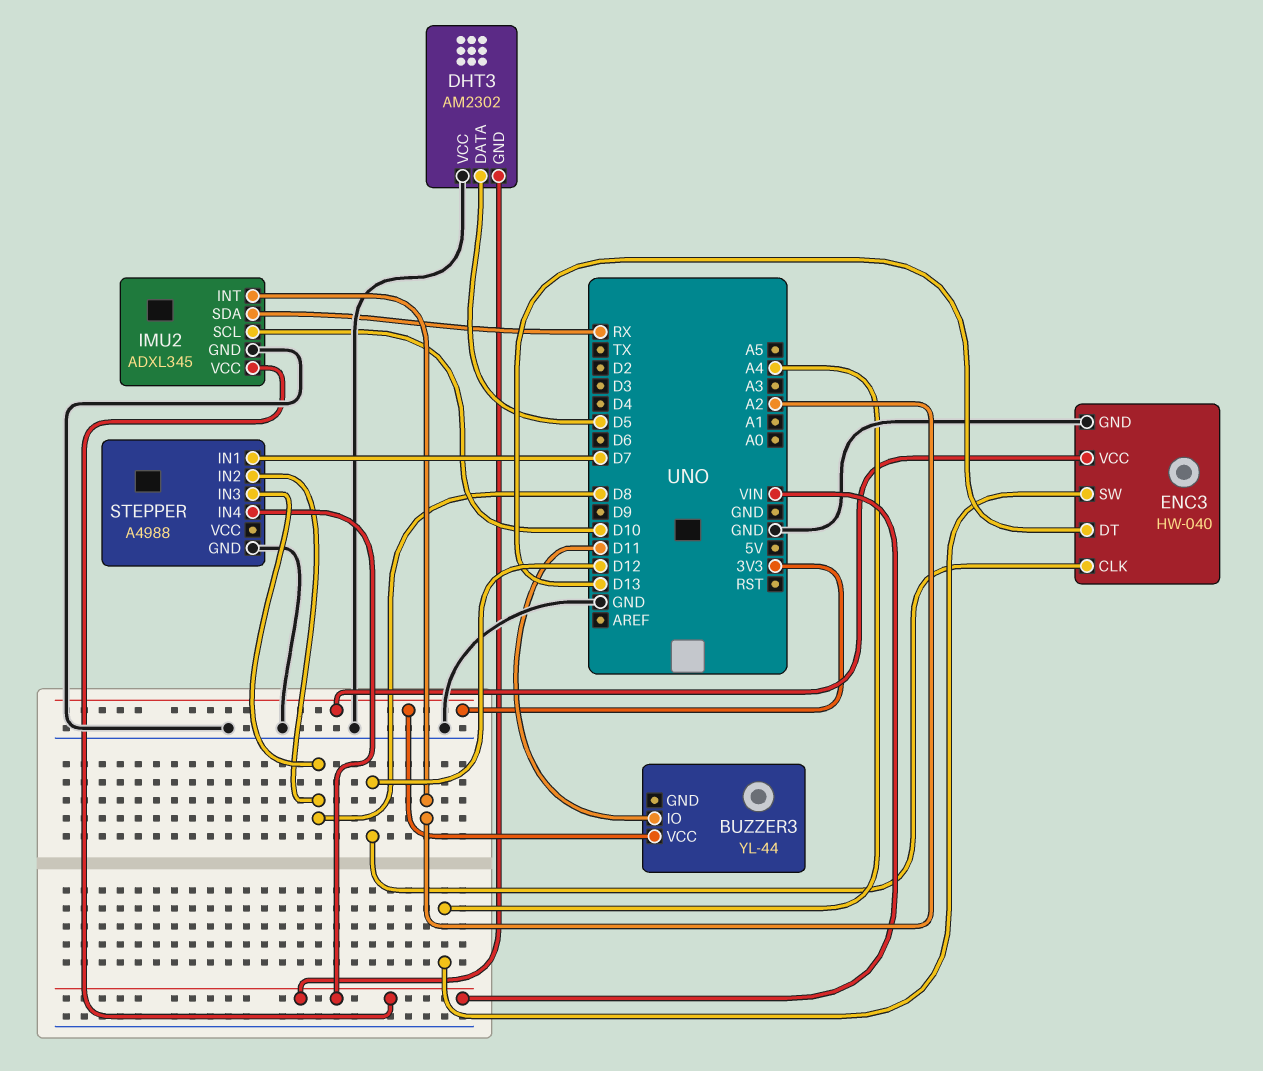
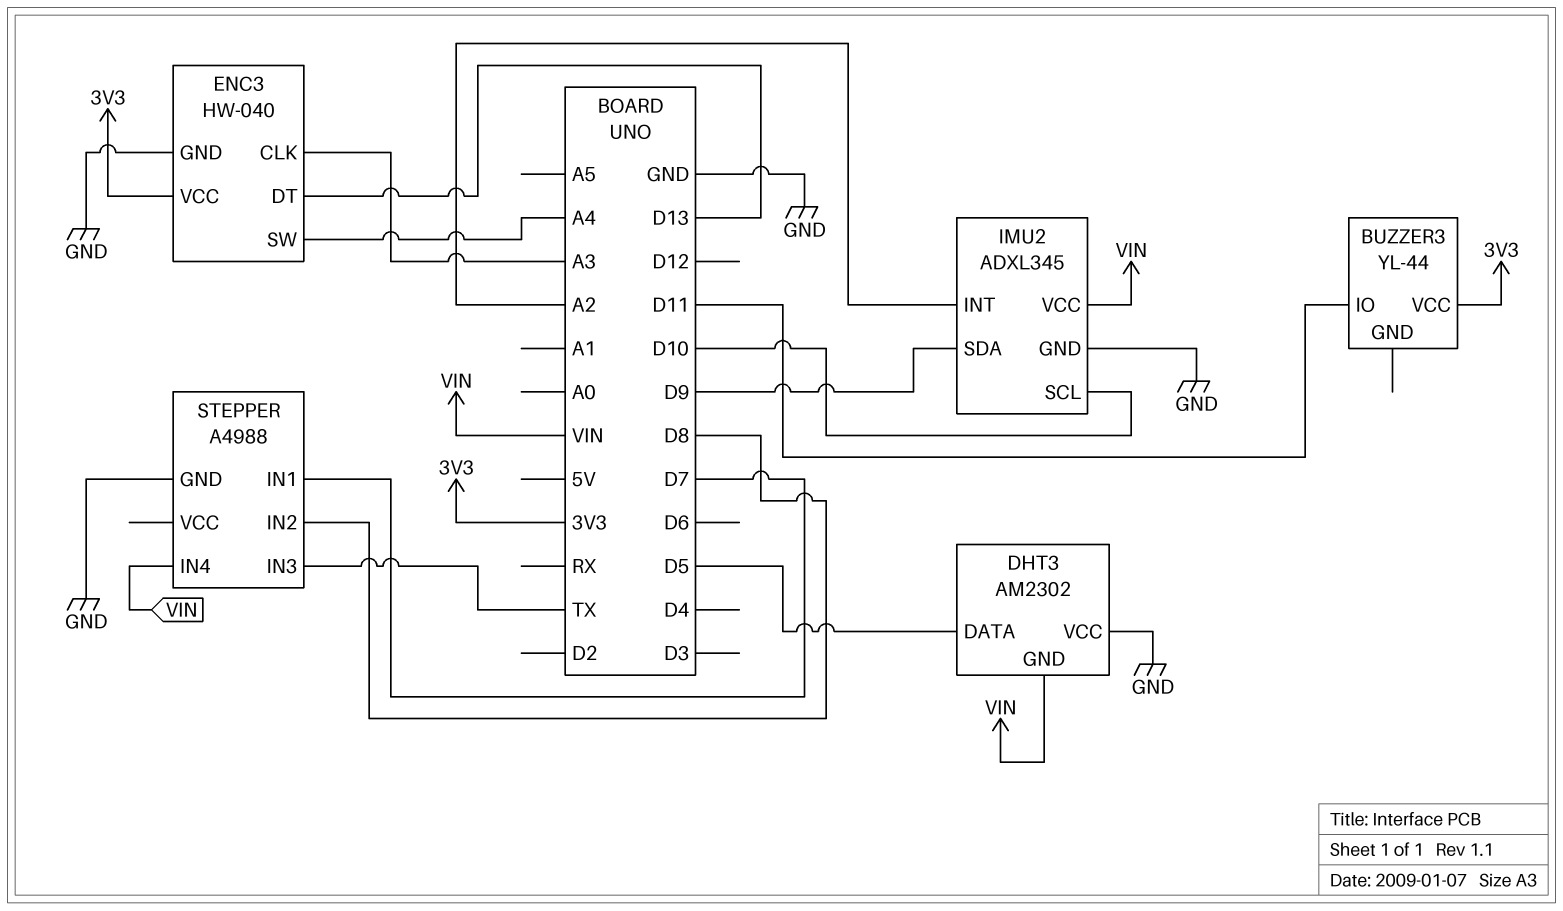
ENC3 pin CLK: D12 -> A3
IMU2 pin SDA: RX -> D9
STEPPER pin IN3: D8 -> TX

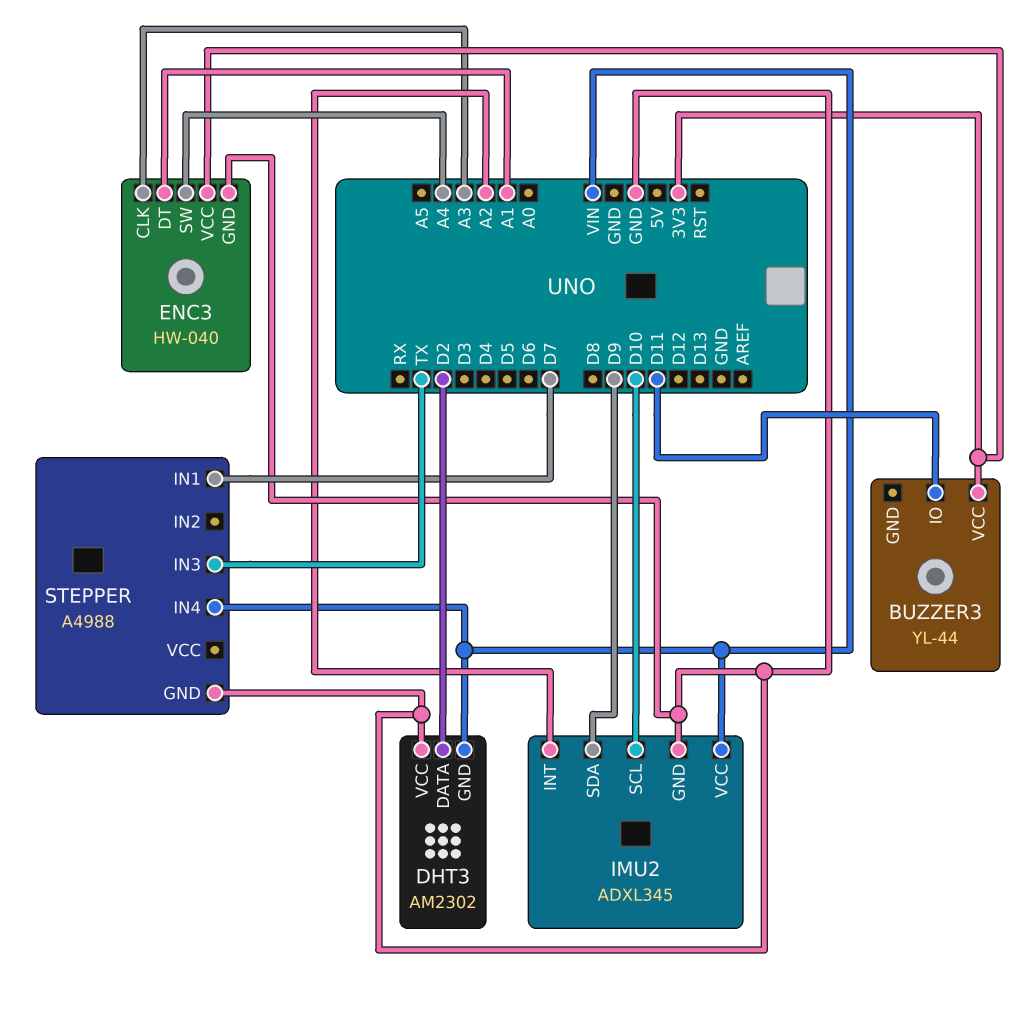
DHT3 pin DATA: D5 -> D2
ENC3 pin DT: D13 -> A1
STEPPER pin IN2: D8 -> none

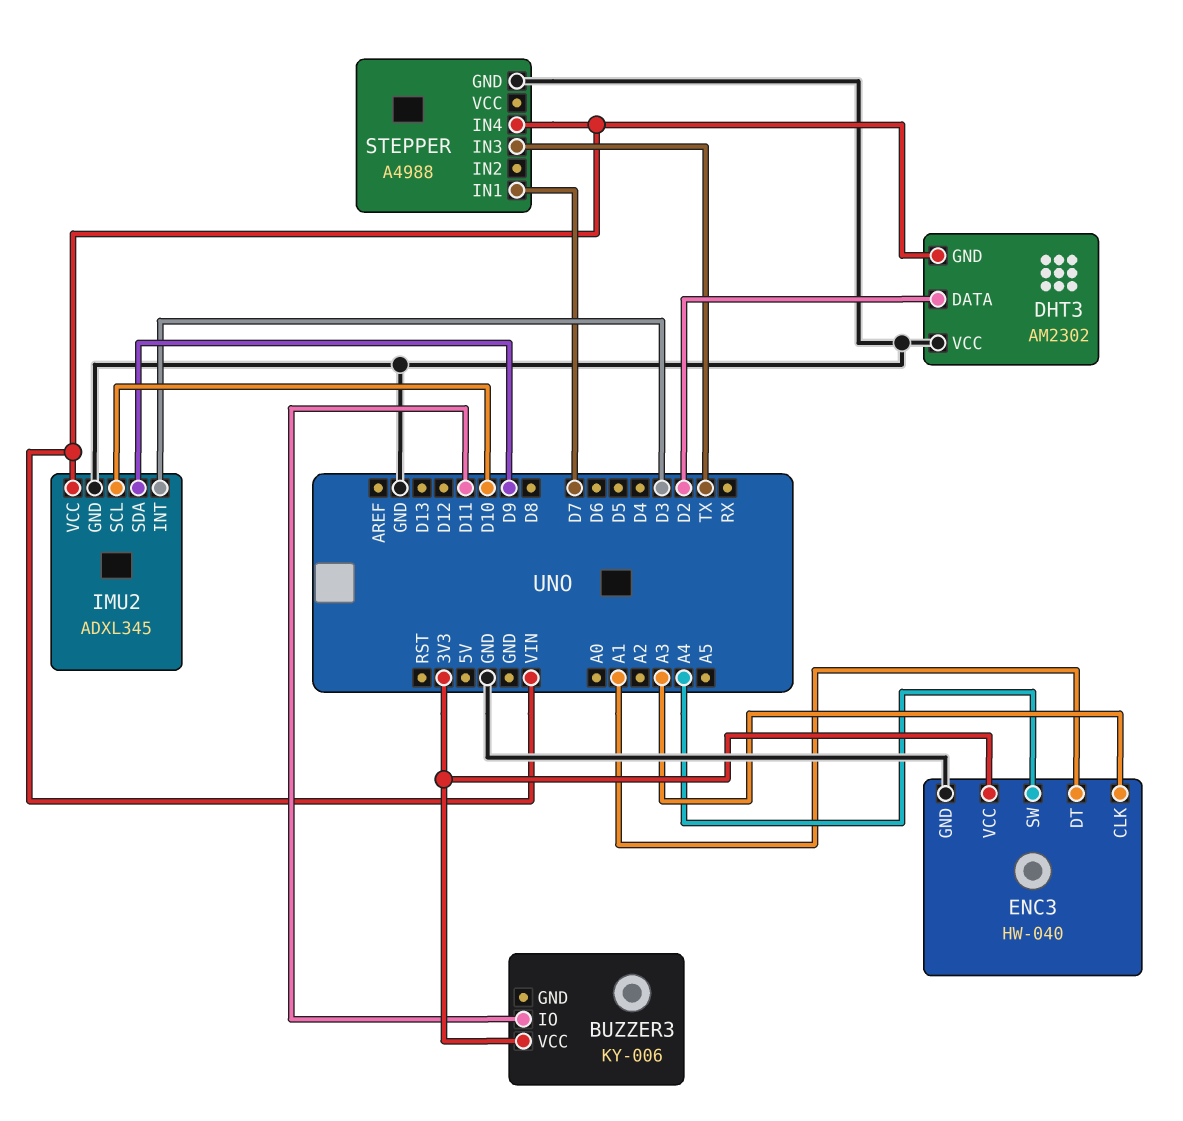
BUZZER3: YL-44 -> KY-006
IMU2 pin INT: A2 -> D3

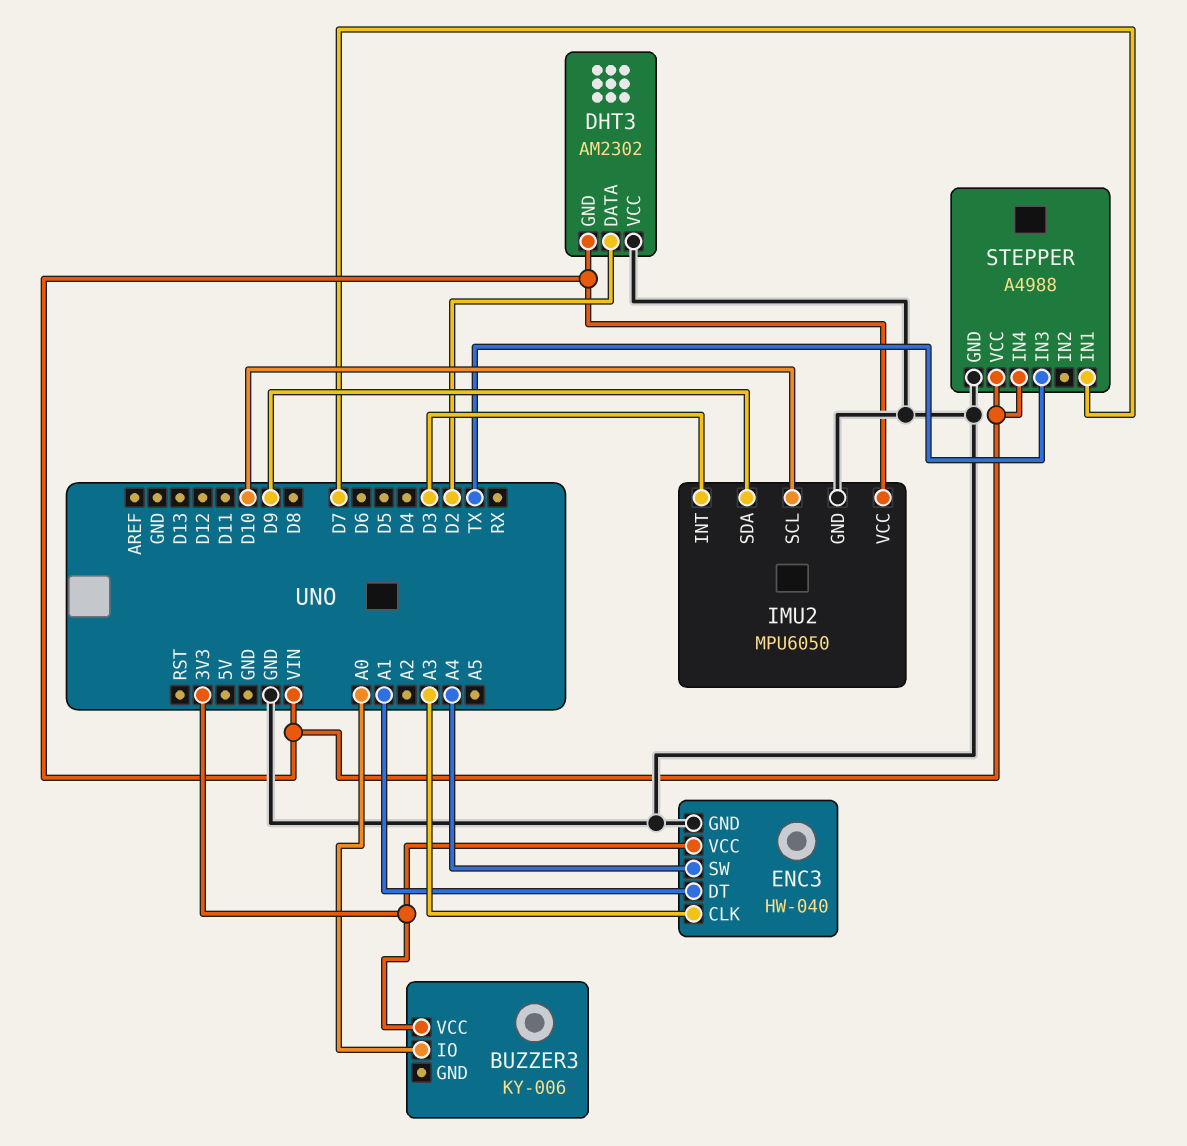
BUZZER3 pin IO: D11 -> A0
IMU2: ADXL345 -> MPU6050
STEPPER pin VCC: none -> VIN

